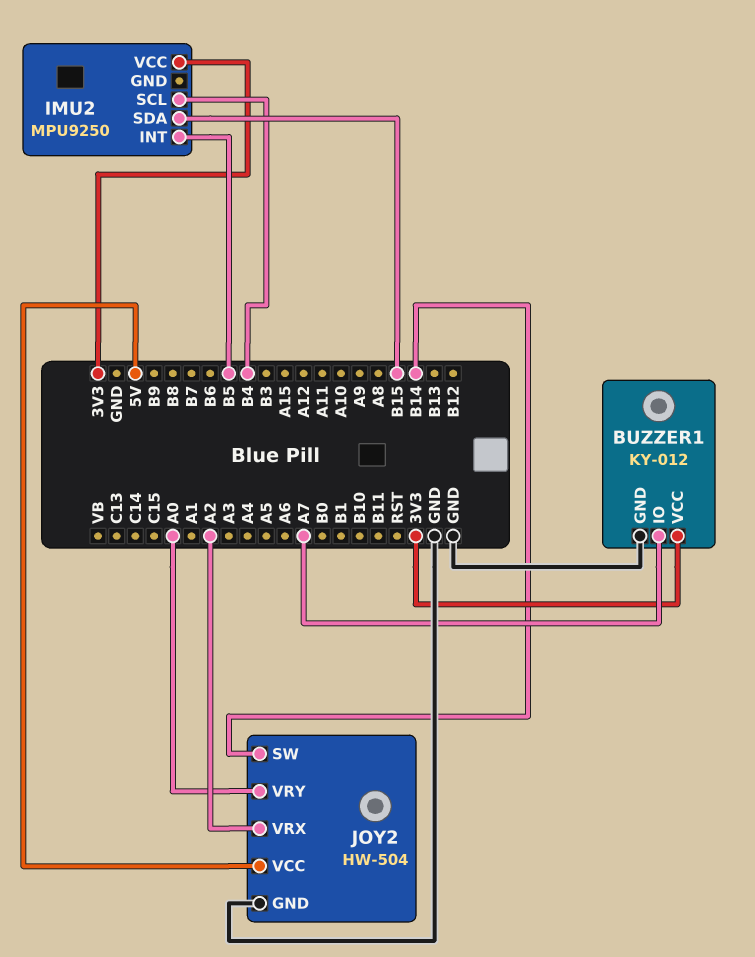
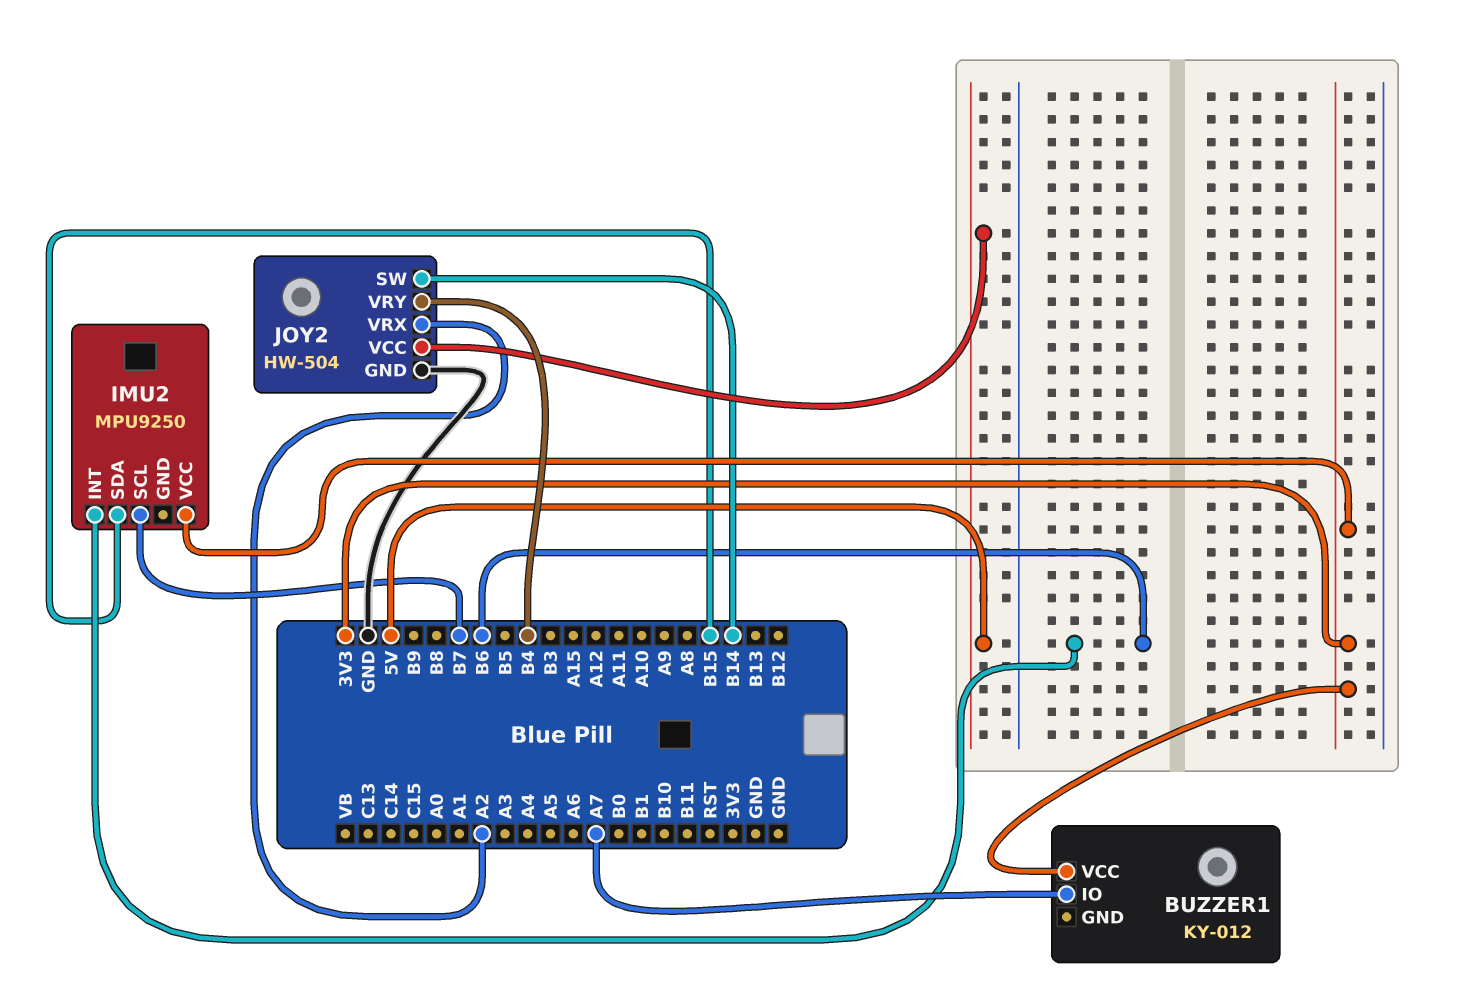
BUZZER1 pin GND: GND -> none
IMU2 pin INT: B5 -> B6
IMU2 pin SCL: B4 -> B7
JOY2 pin VRY: A0 -> B4

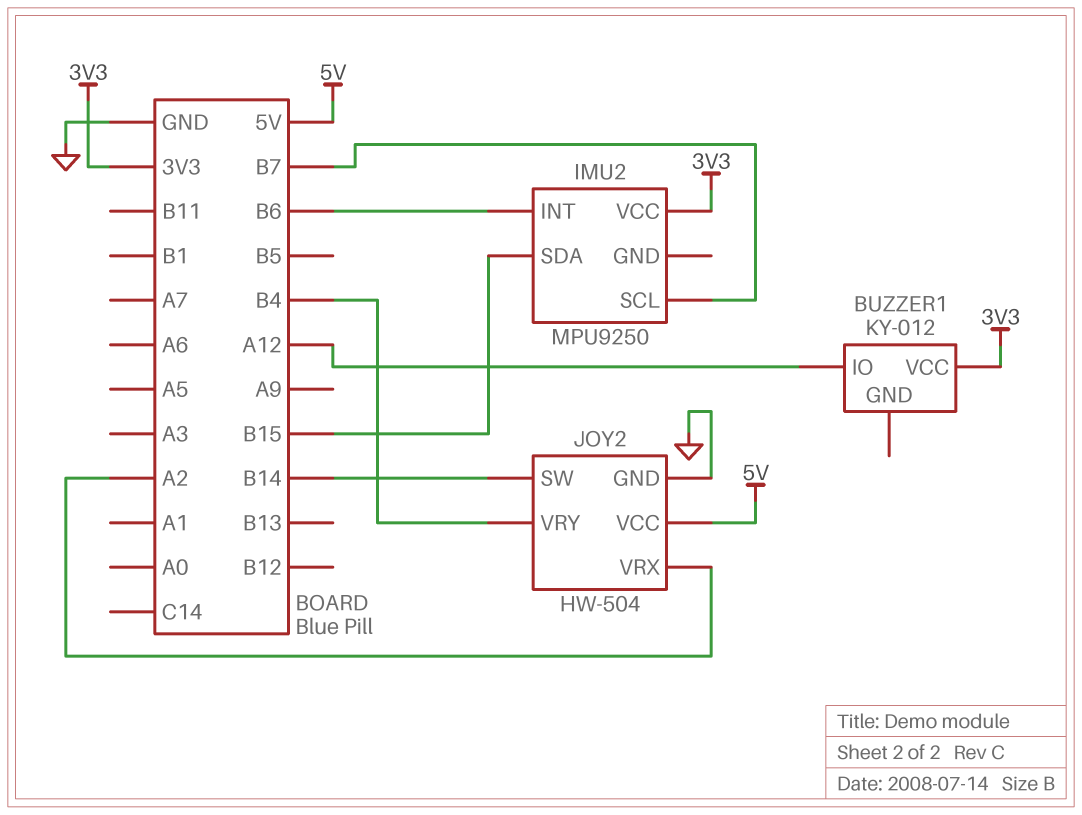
BUZZER1 pin IO: A7 -> A12

